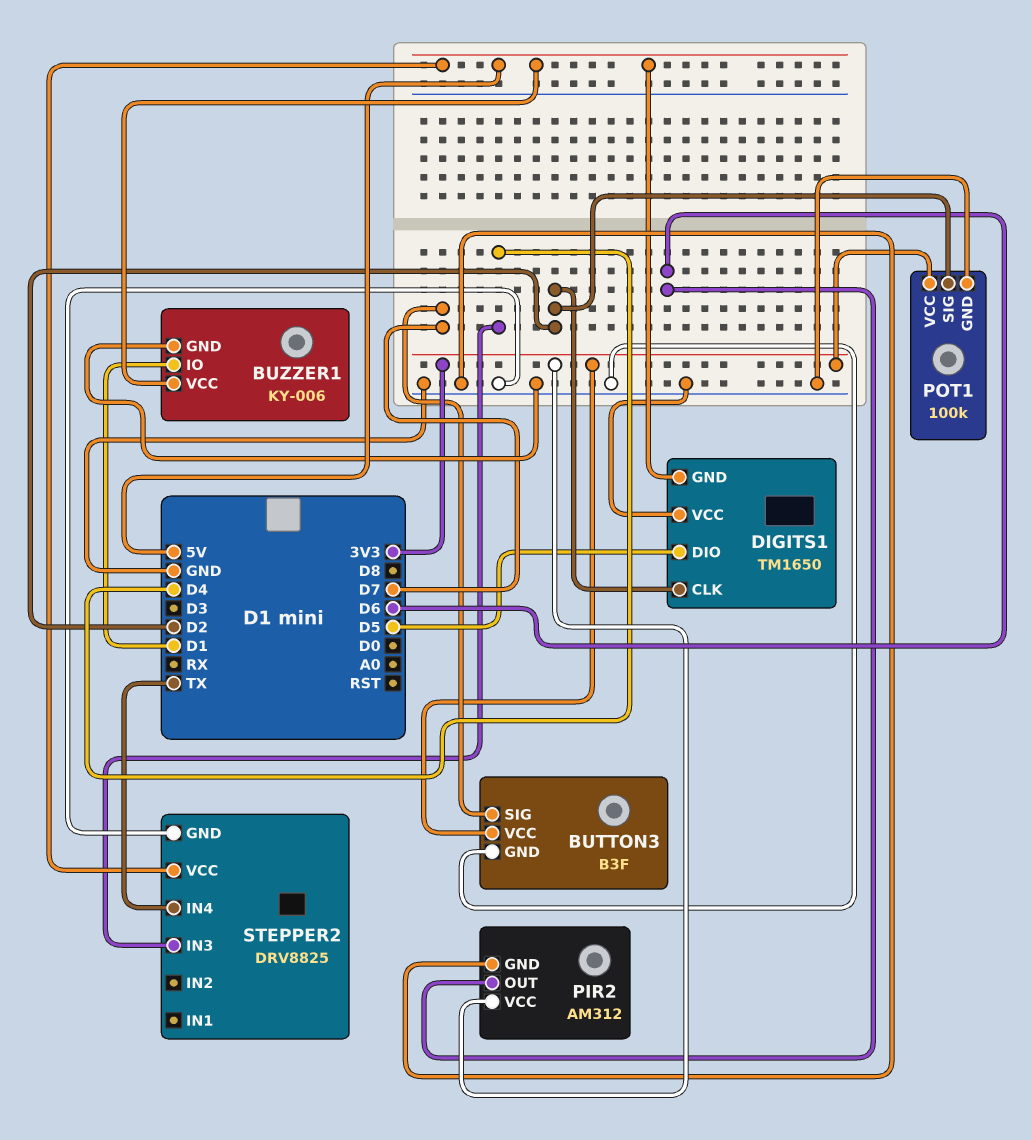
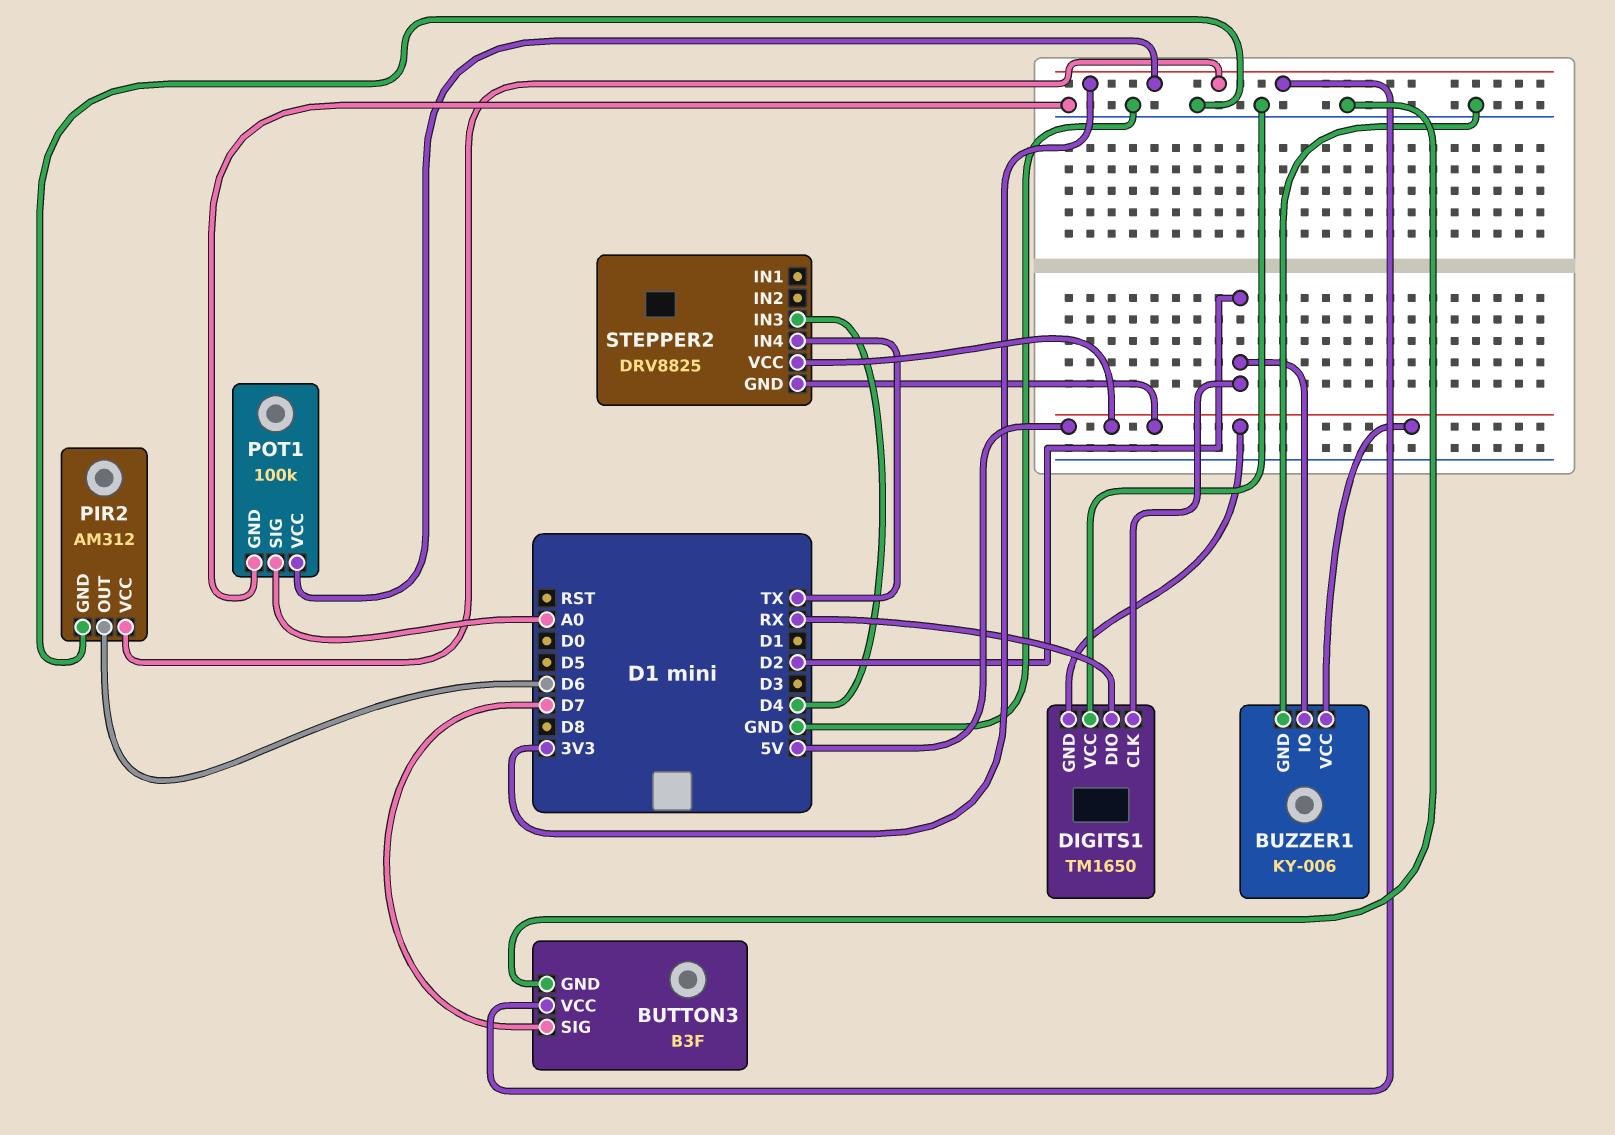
BUZZER1 pin IO: D1 -> D2
DIGITS1 pin DIO: D5 -> RX
POT1 pin SIG: D2 -> A0
STEPPER2 pin GND: GND -> 5V

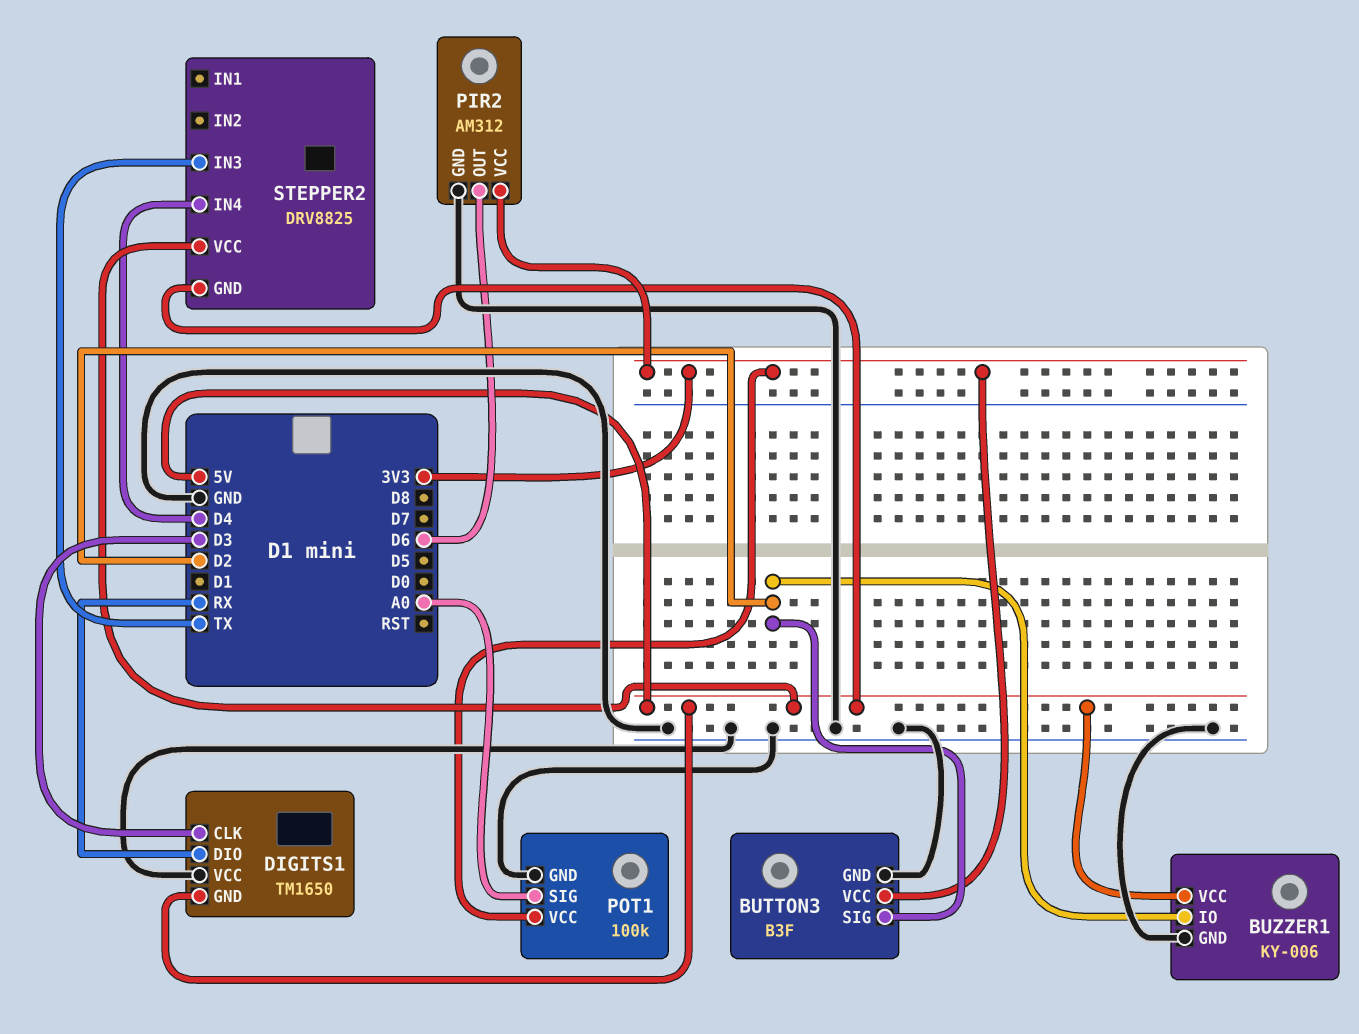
BUTTON3 pin SIG: D7 -> D2
DIGITS1 pin CLK: D2 -> D3
STEPPER2 pin IN3: D4 -> TX
STEPPER2 pin IN4: TX -> D4

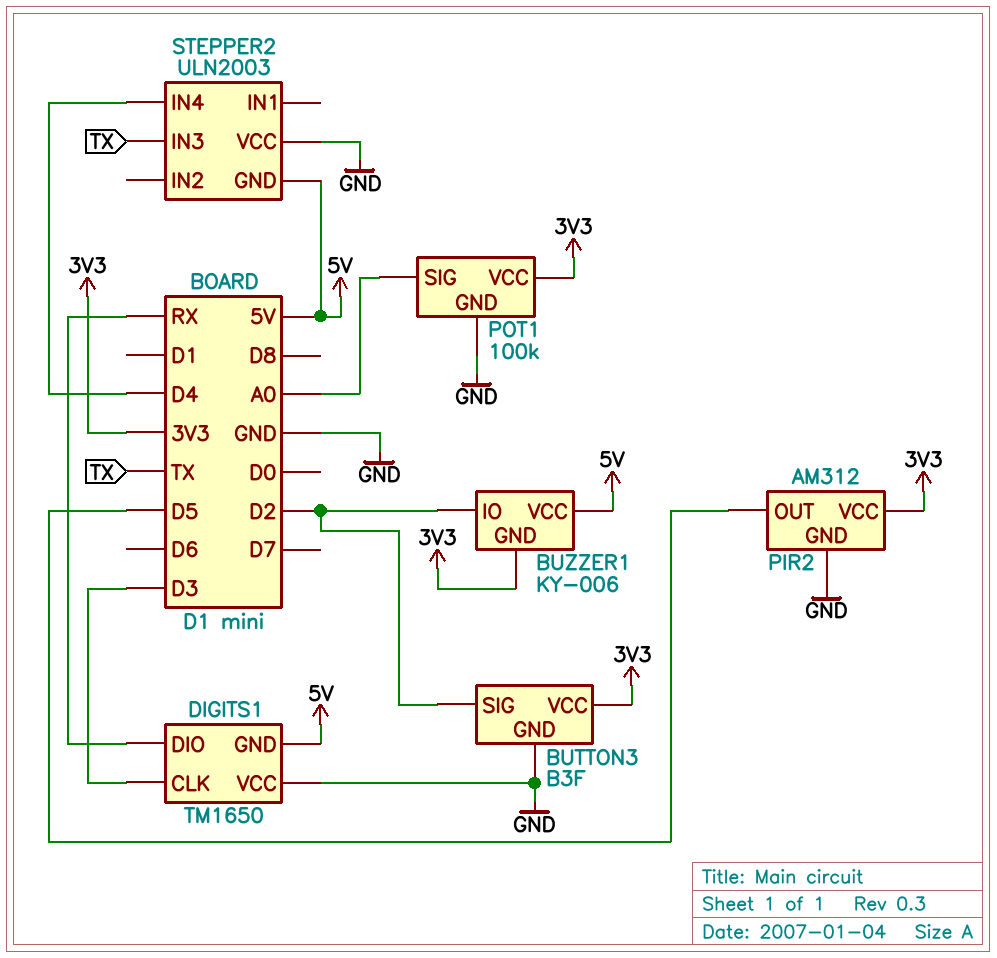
BUZZER1 pin GND: GND -> 3V3
PIR2 pin OUT: D6 -> D5
STEPPER2: DRV8825 -> ULN2003
STEPPER2 pin VCC: 5V -> GND

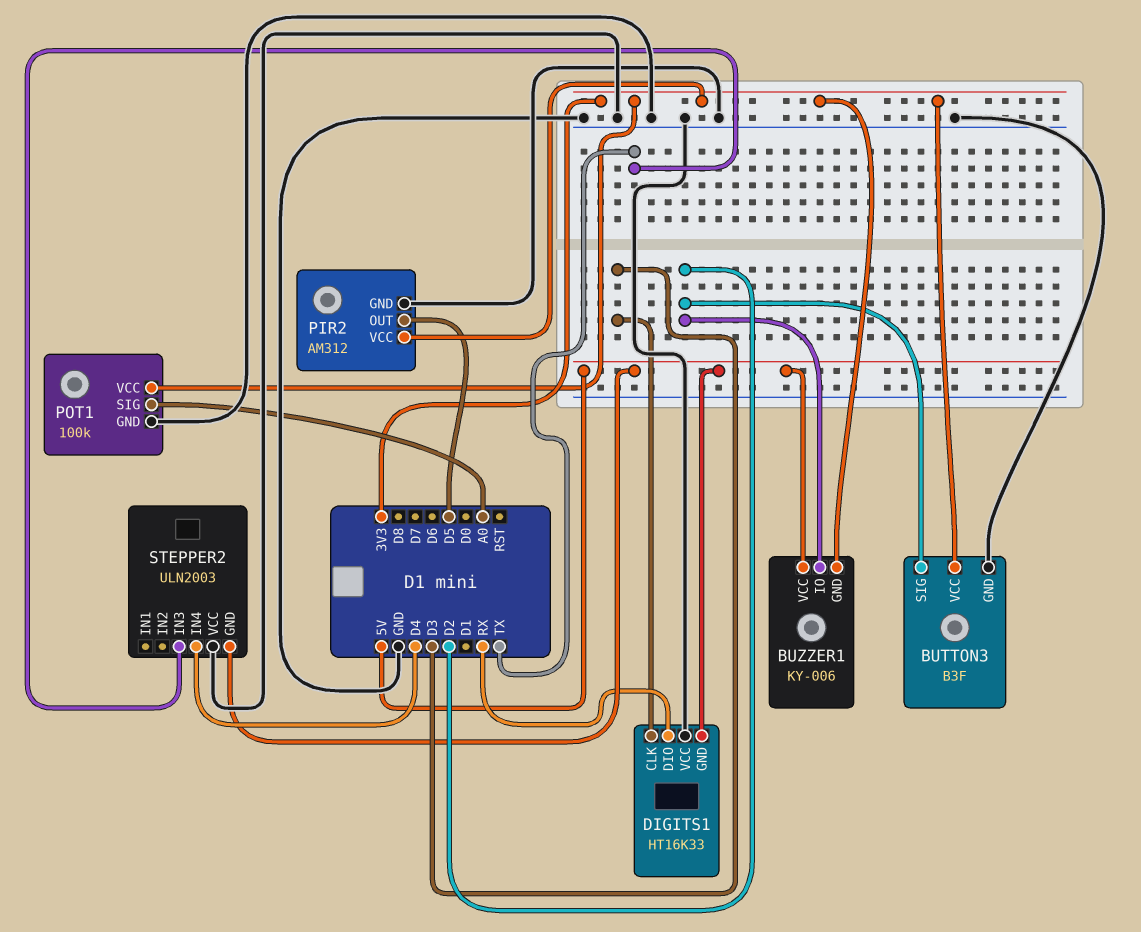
DIGITS1: TM1650 -> HT16K33

